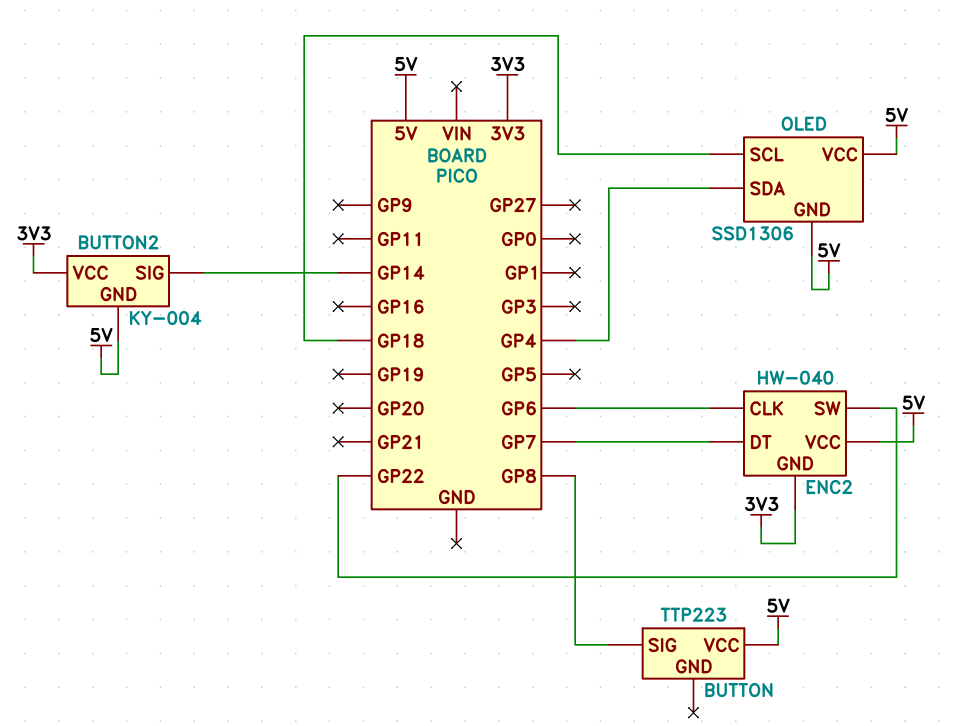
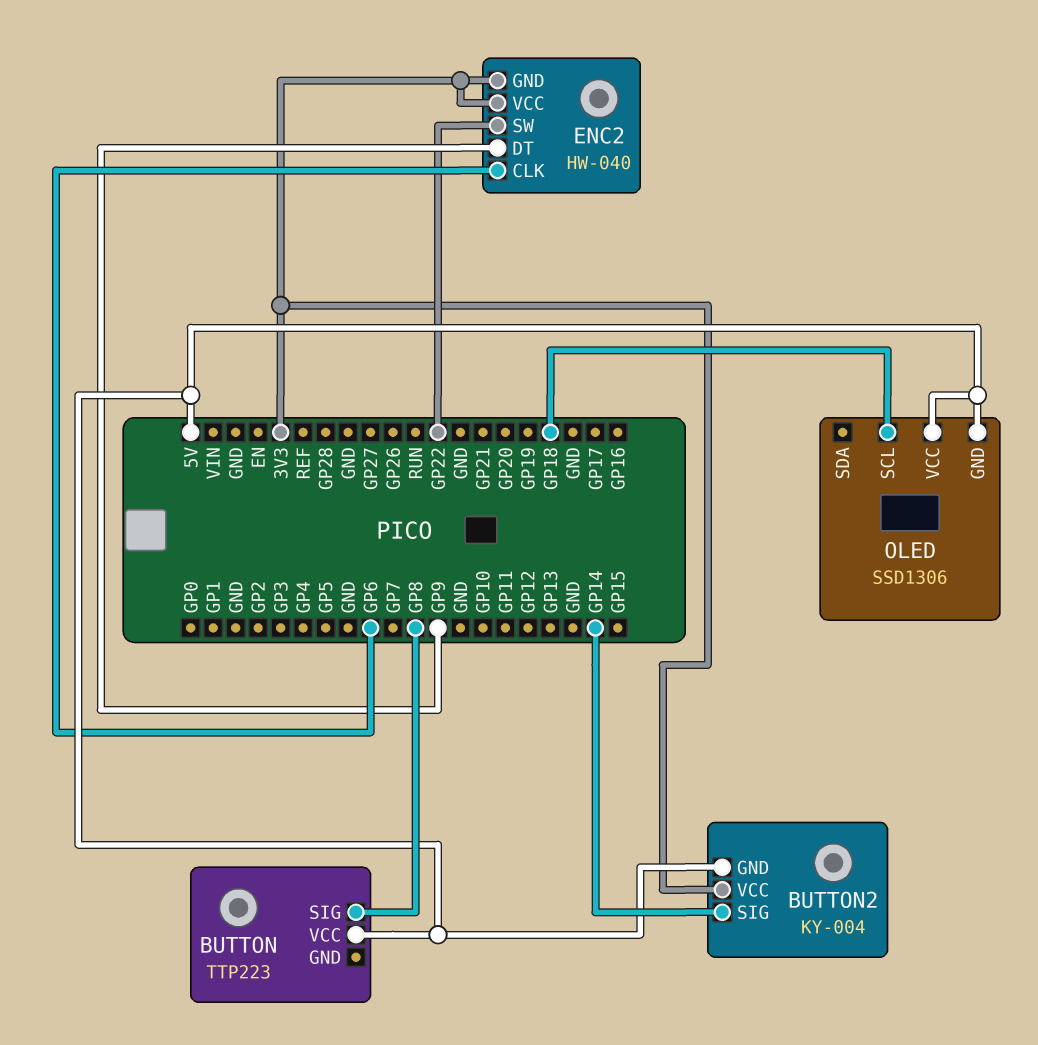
ENC2 pin DT: GP7 -> GP9
ENC2 pin VCC: 5V -> 3V3
OLED pin SDA: GP4 -> none

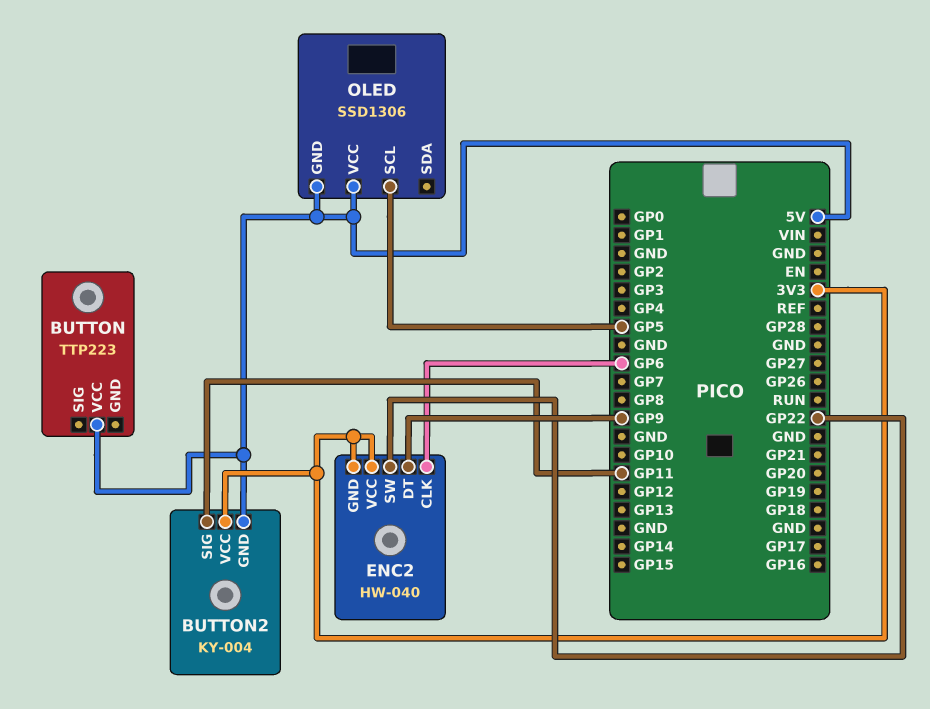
BUTTON pin SIG: GP8 -> none
BUTTON2 pin SIG: GP14 -> GP11
OLED pin SCL: GP18 -> GP5

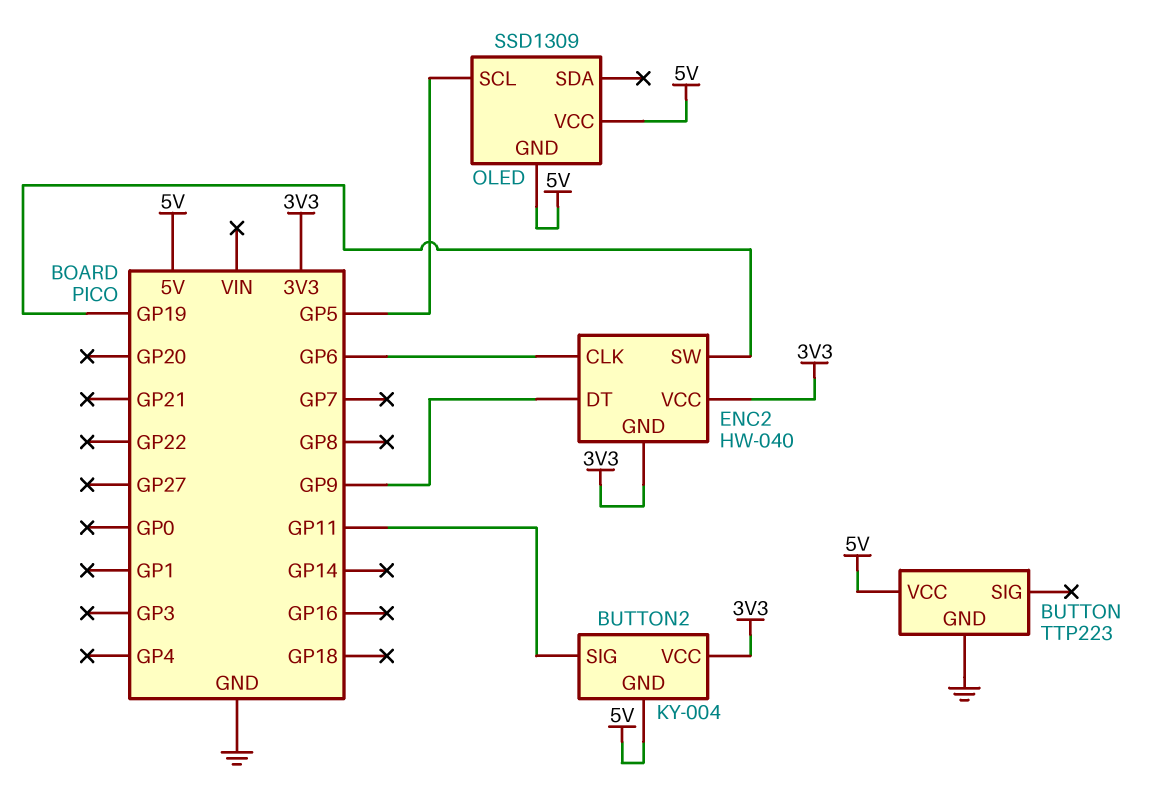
BUTTON pin GND: none -> GND
ENC2 pin SW: GP22 -> GP19
OLED: SSD1306 -> SSD1309

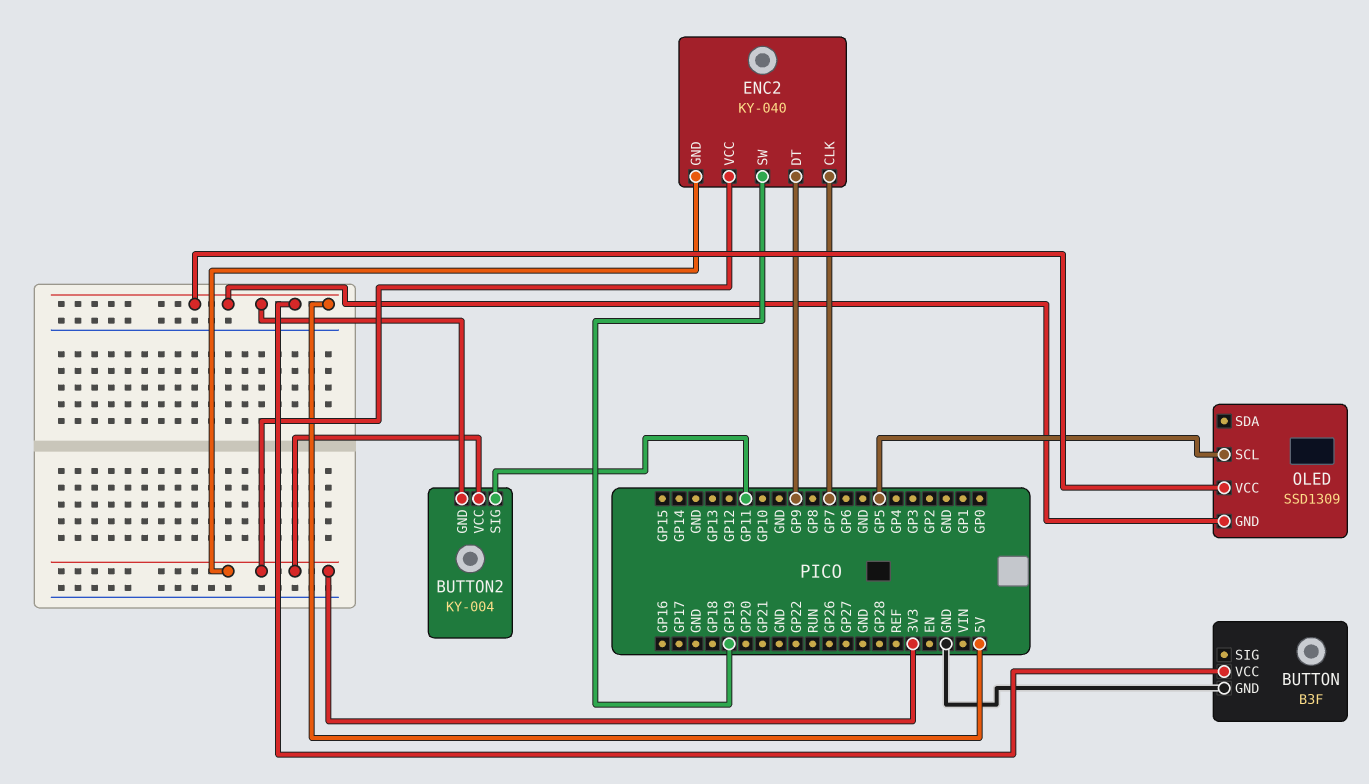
BUTTON: TTP223 -> B3F
ENC2: HW-040 -> KY-040
ENC2 pin CLK: GP6 -> GP7

